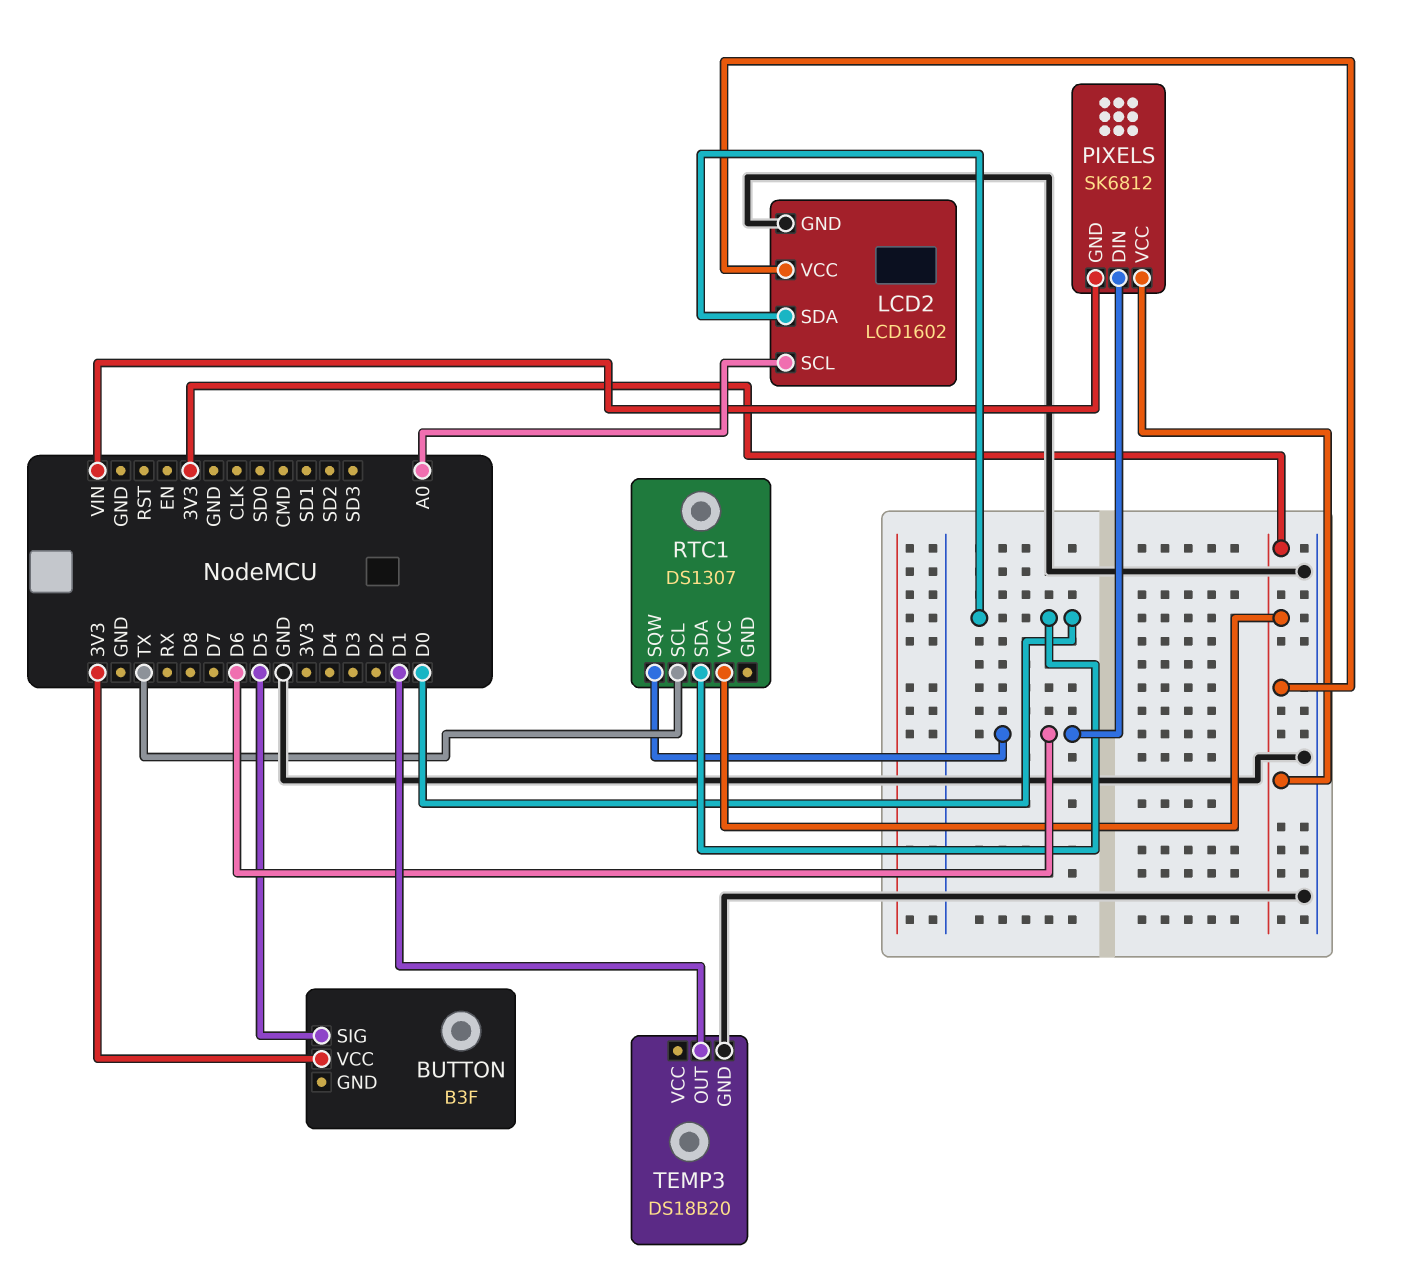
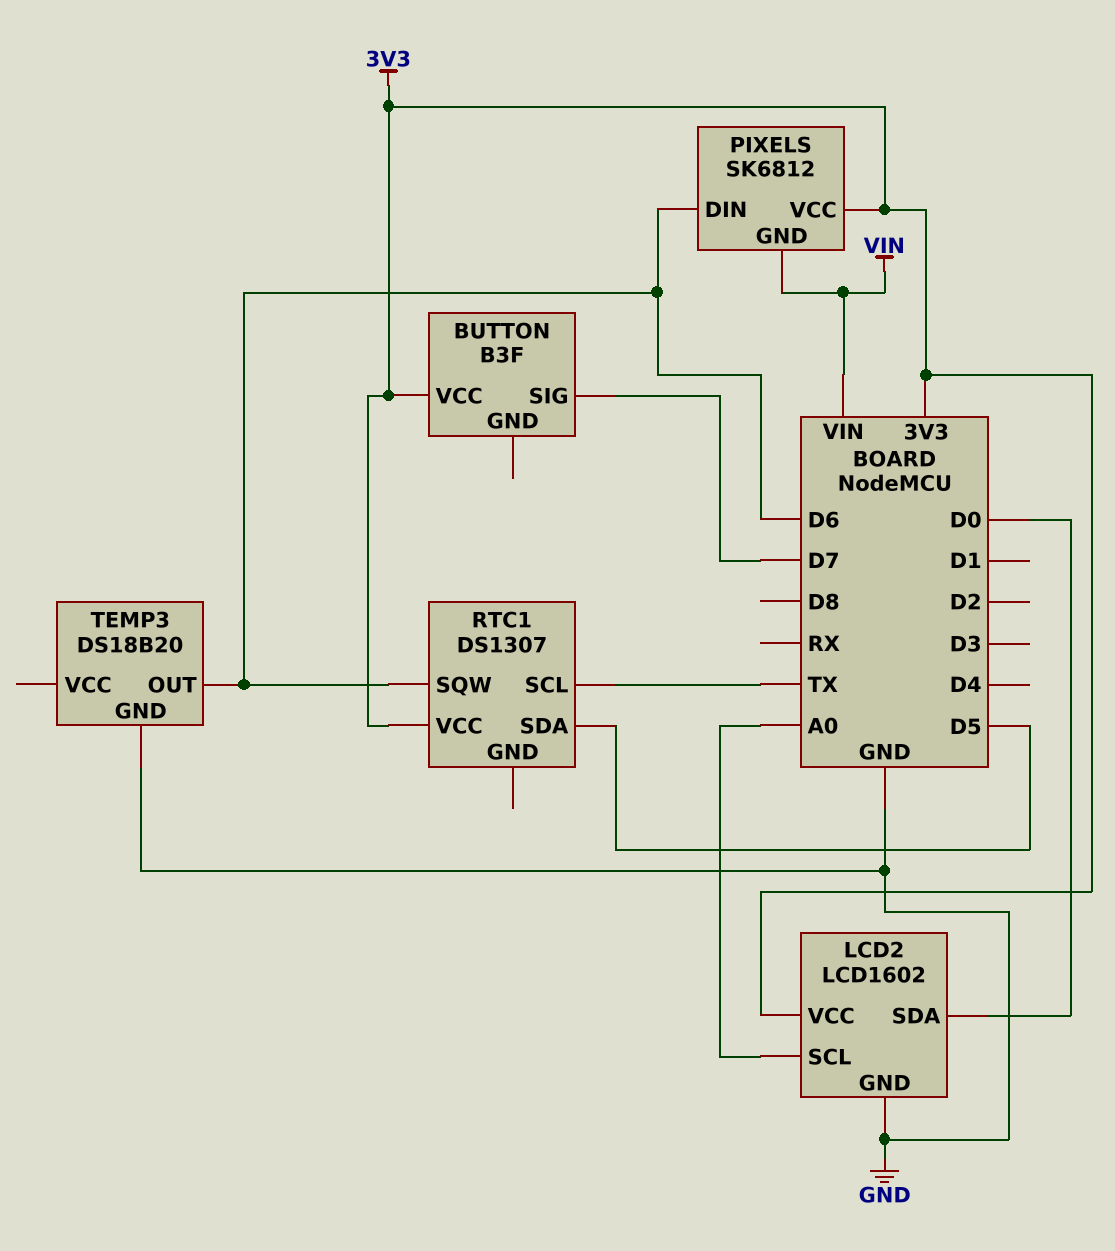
BUTTON pin SIG: D5 -> D7
RTC1 pin SDA: D0 -> D5
TEMP3 pin OUT: D1 -> D6

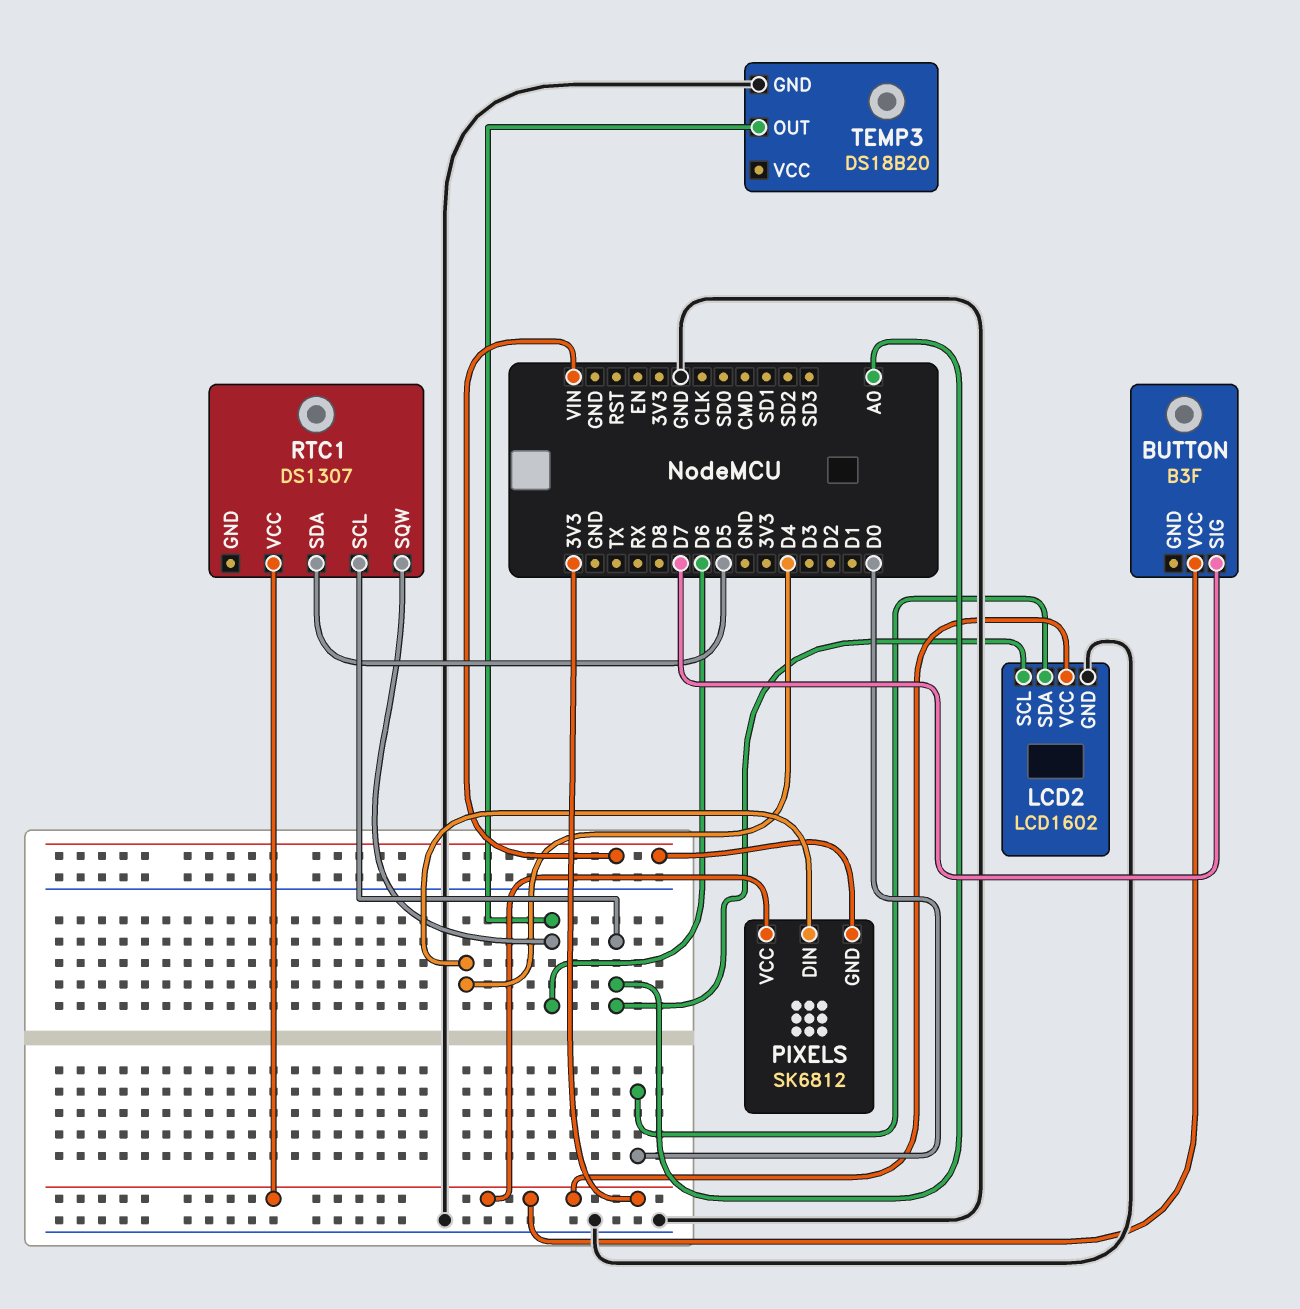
PIXELS pin DIN: D6 -> D4
RTC1 pin SCL: TX -> A0

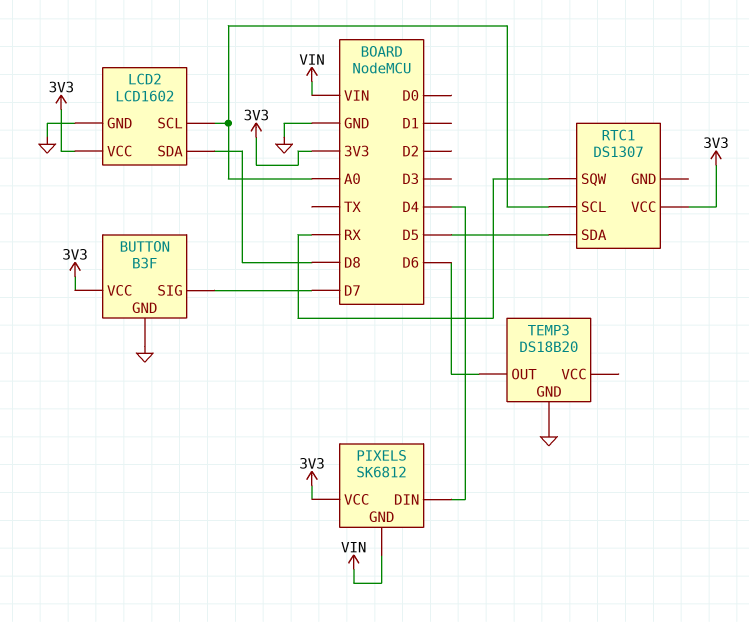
BUTTON pin GND: none -> GND
LCD2 pin SDA: D0 -> D8
RTC1 pin SQW: D6 -> RX

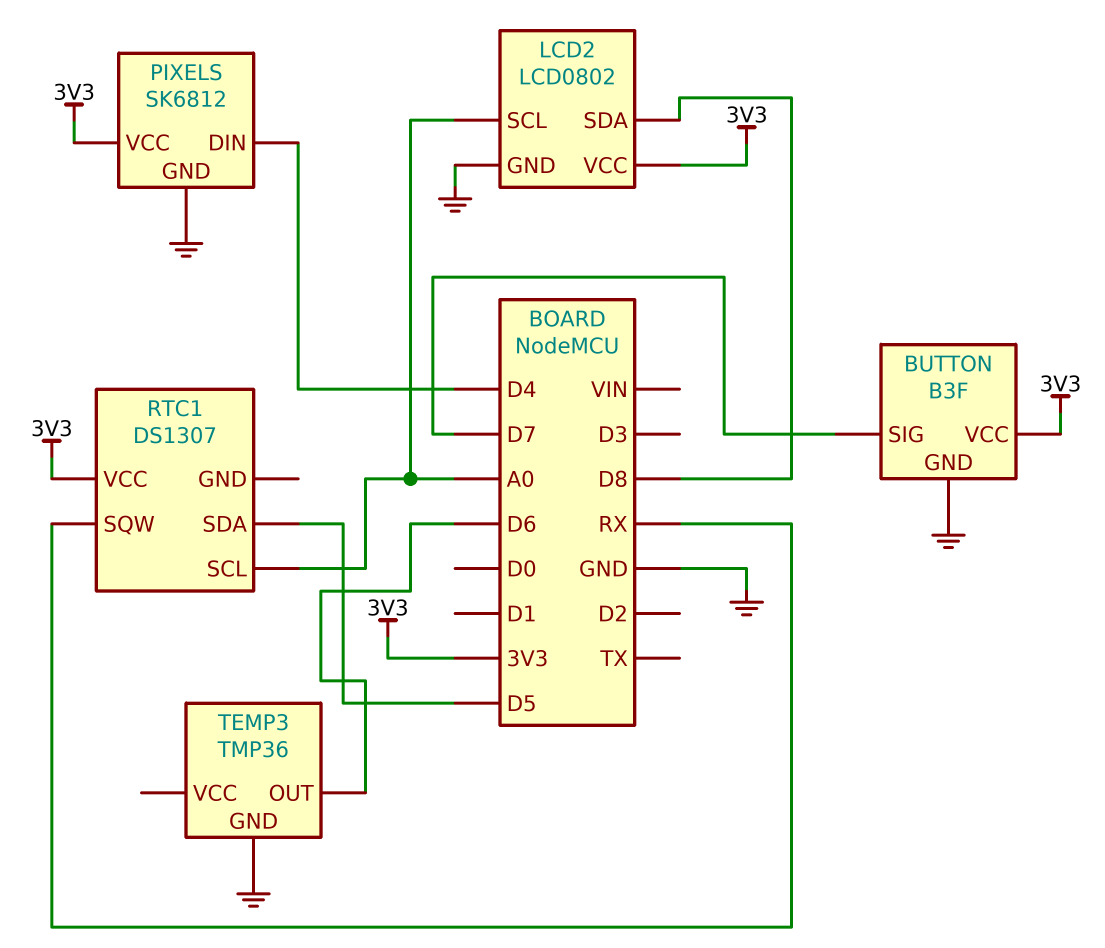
LCD2: LCD1602 -> LCD0802
PIXELS pin GND: VIN -> GND
TEMP3: DS18B20 -> TMP36

